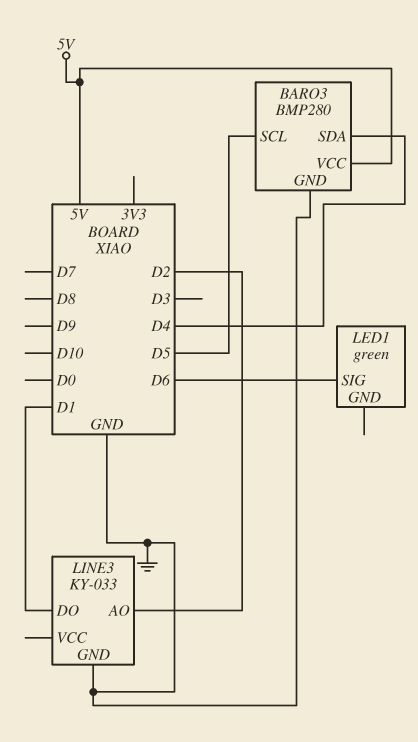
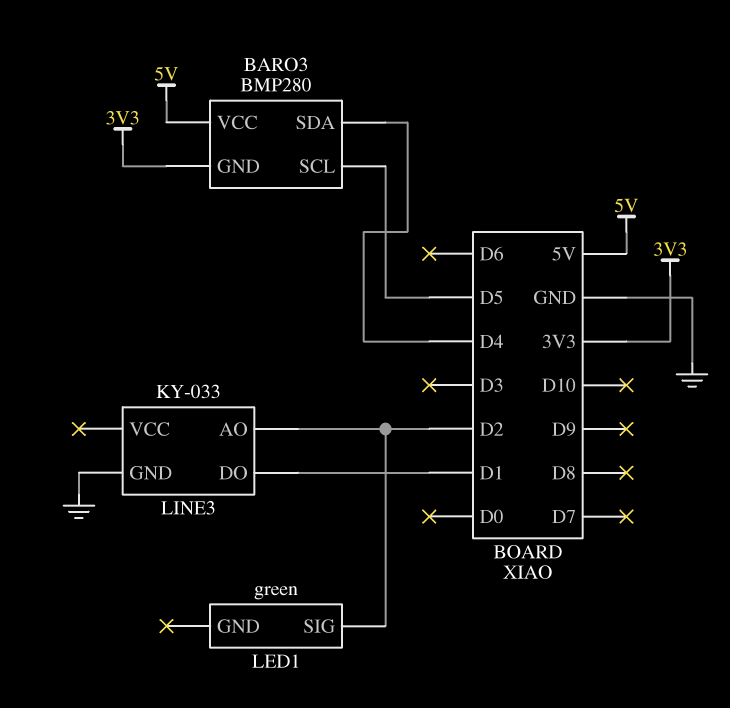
BARO3 pin GND: GND -> 3V3
LED1 pin SIG: D6 -> D2

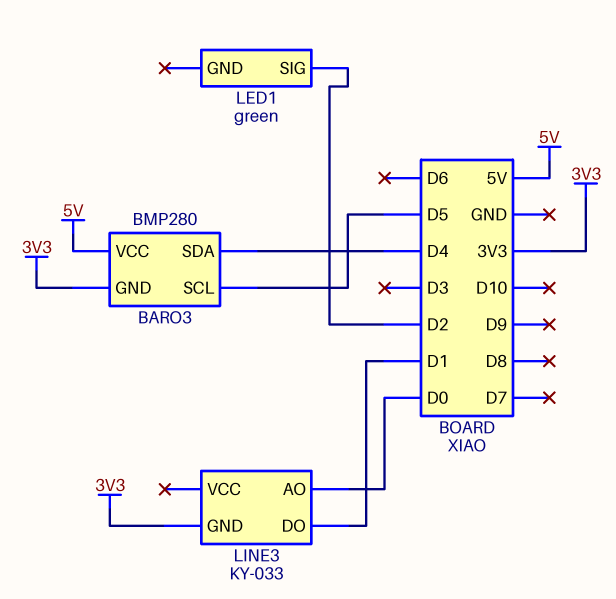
LINE3 pin AO: D2 -> D0
LINE3 pin GND: GND -> 3V3

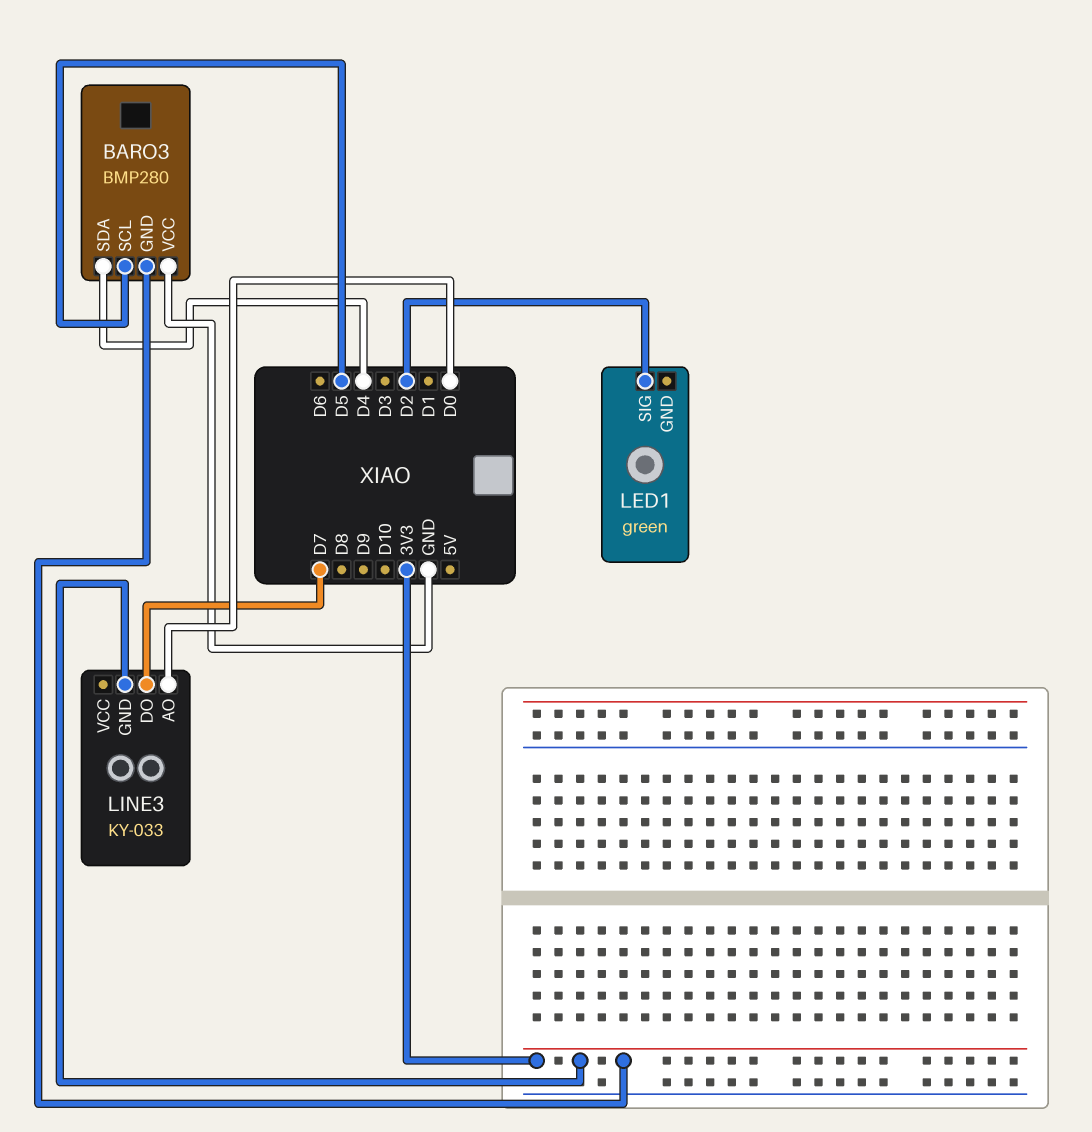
BARO3 pin VCC: 5V -> GND
LINE3 pin DO: D1 -> D7

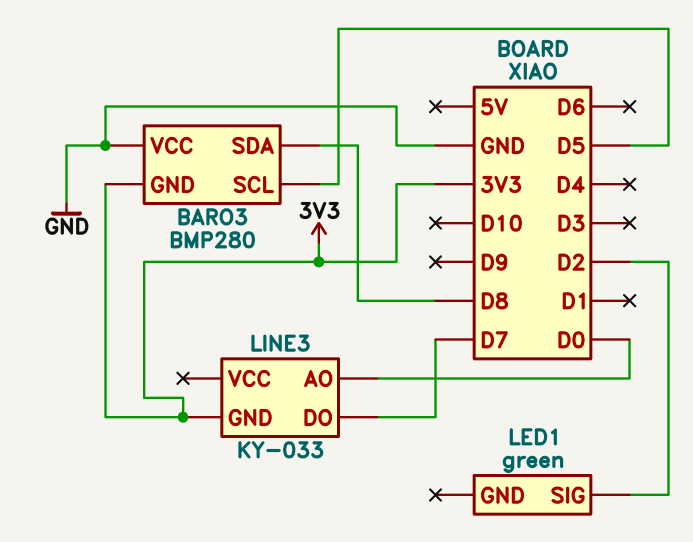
BARO3 pin SDA: D4 -> D8

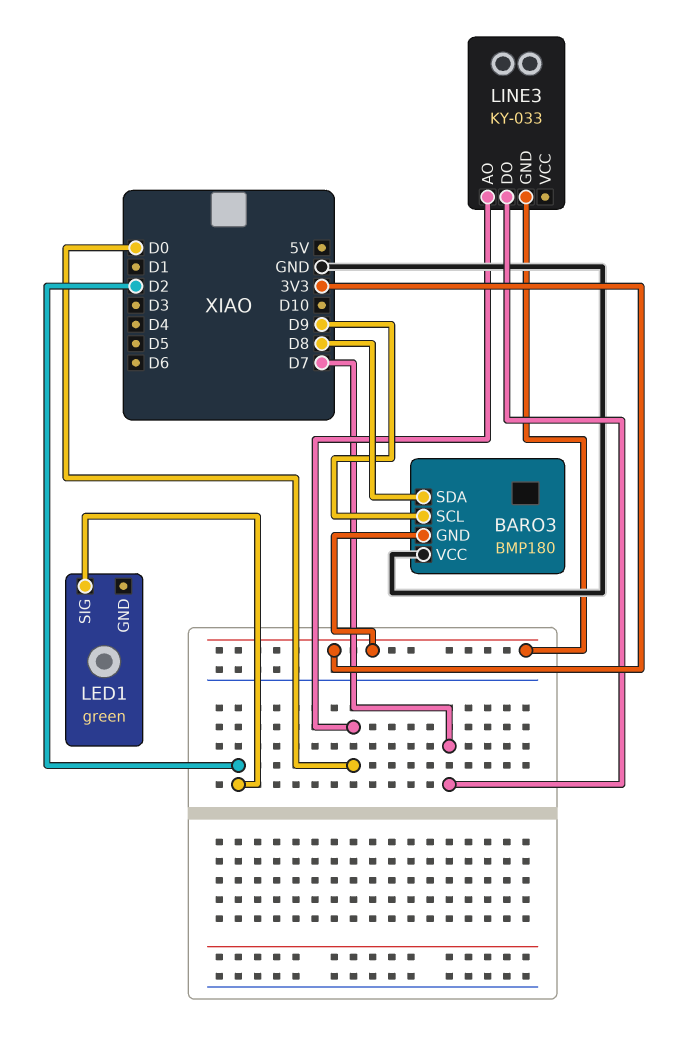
BARO3: BMP280 -> BMP180
BARO3 pin SCL: D5 -> D9

